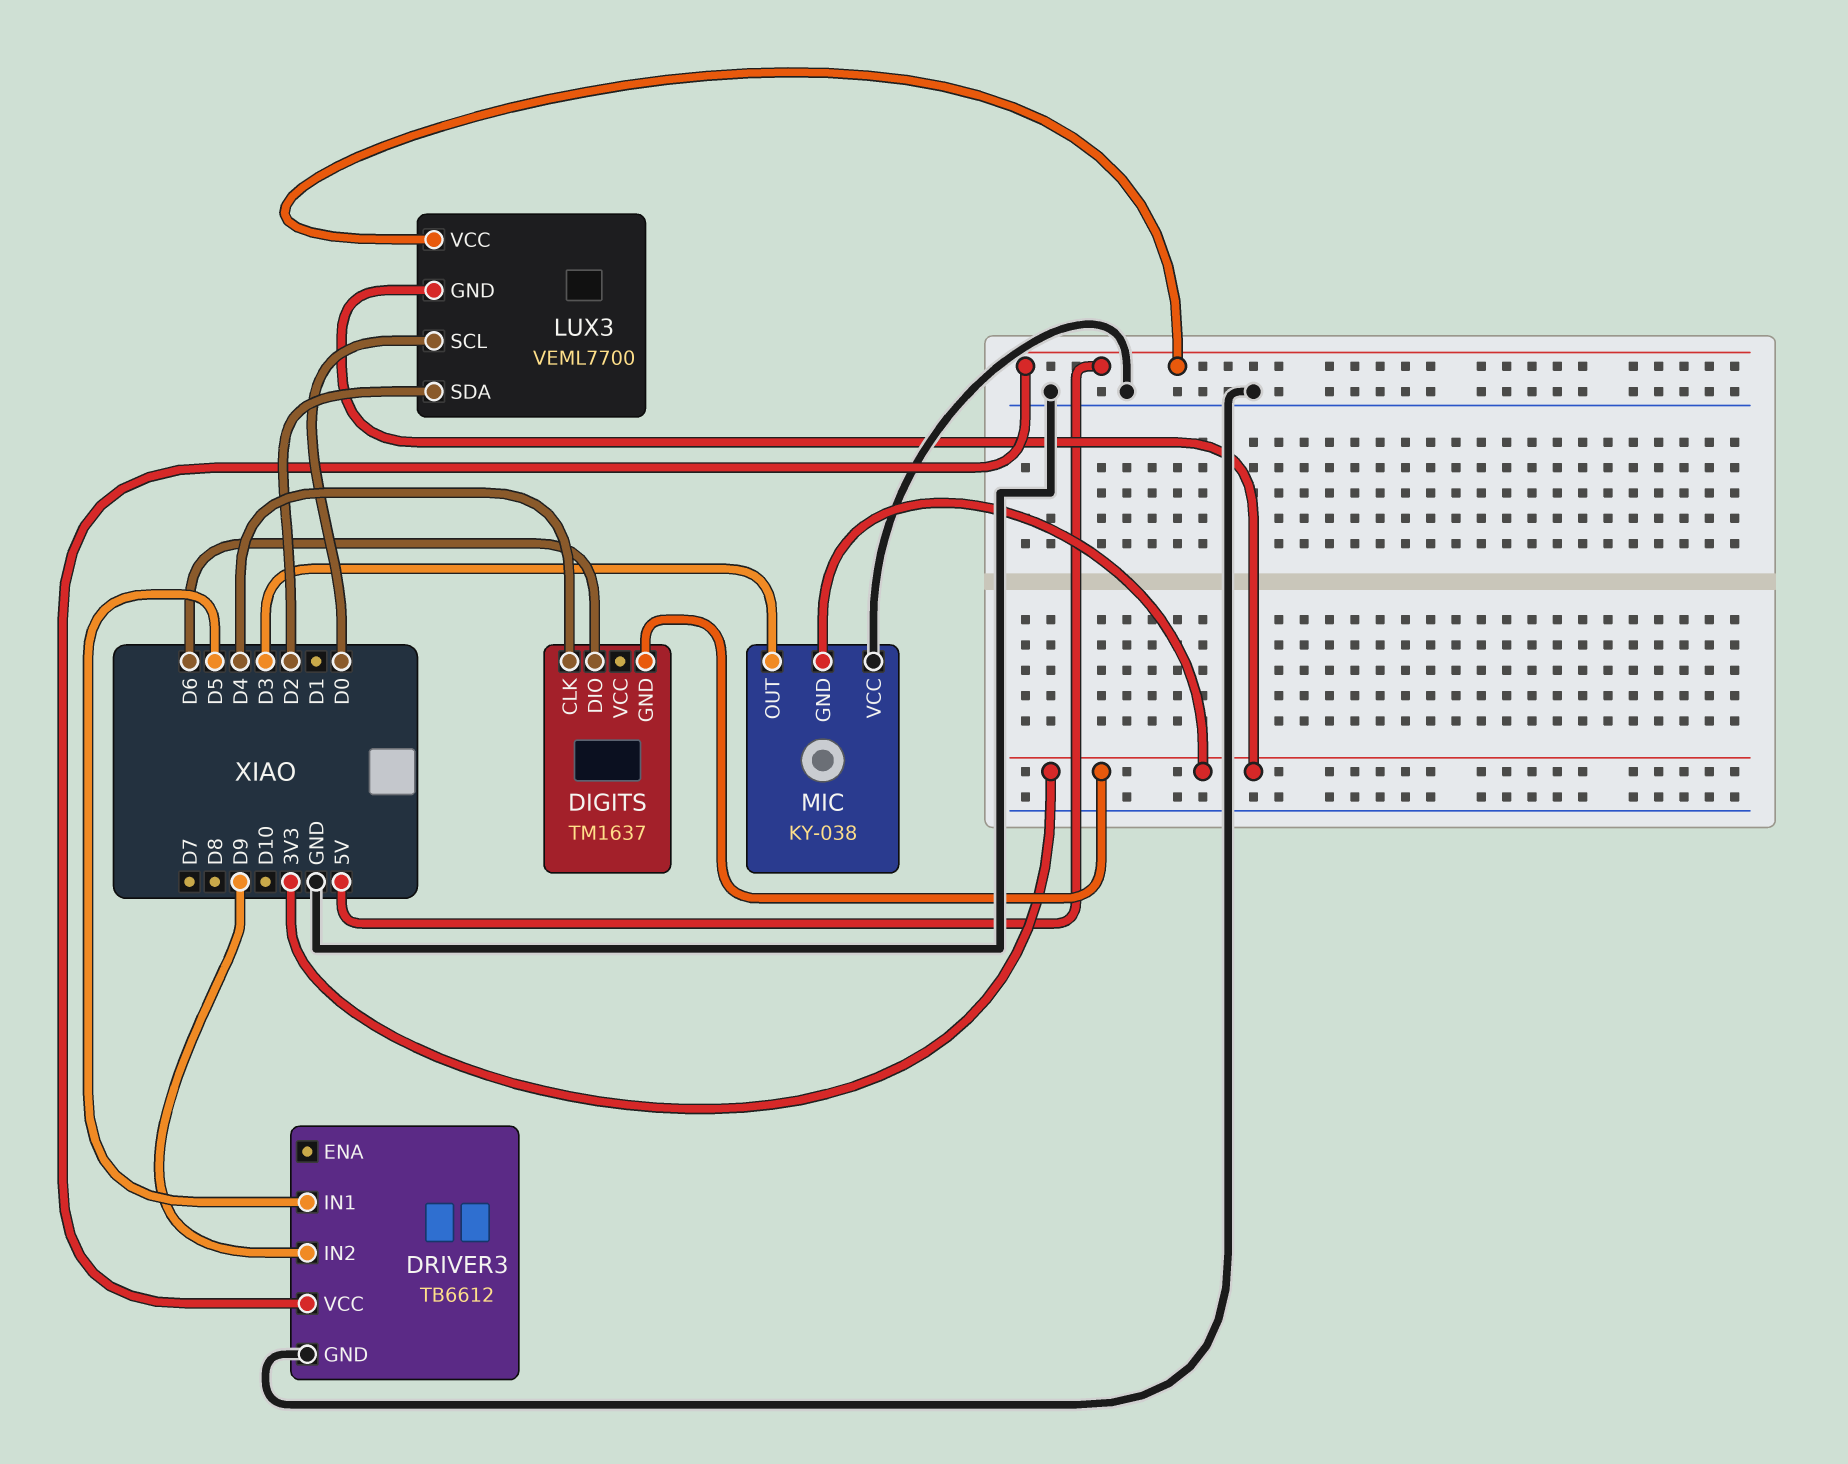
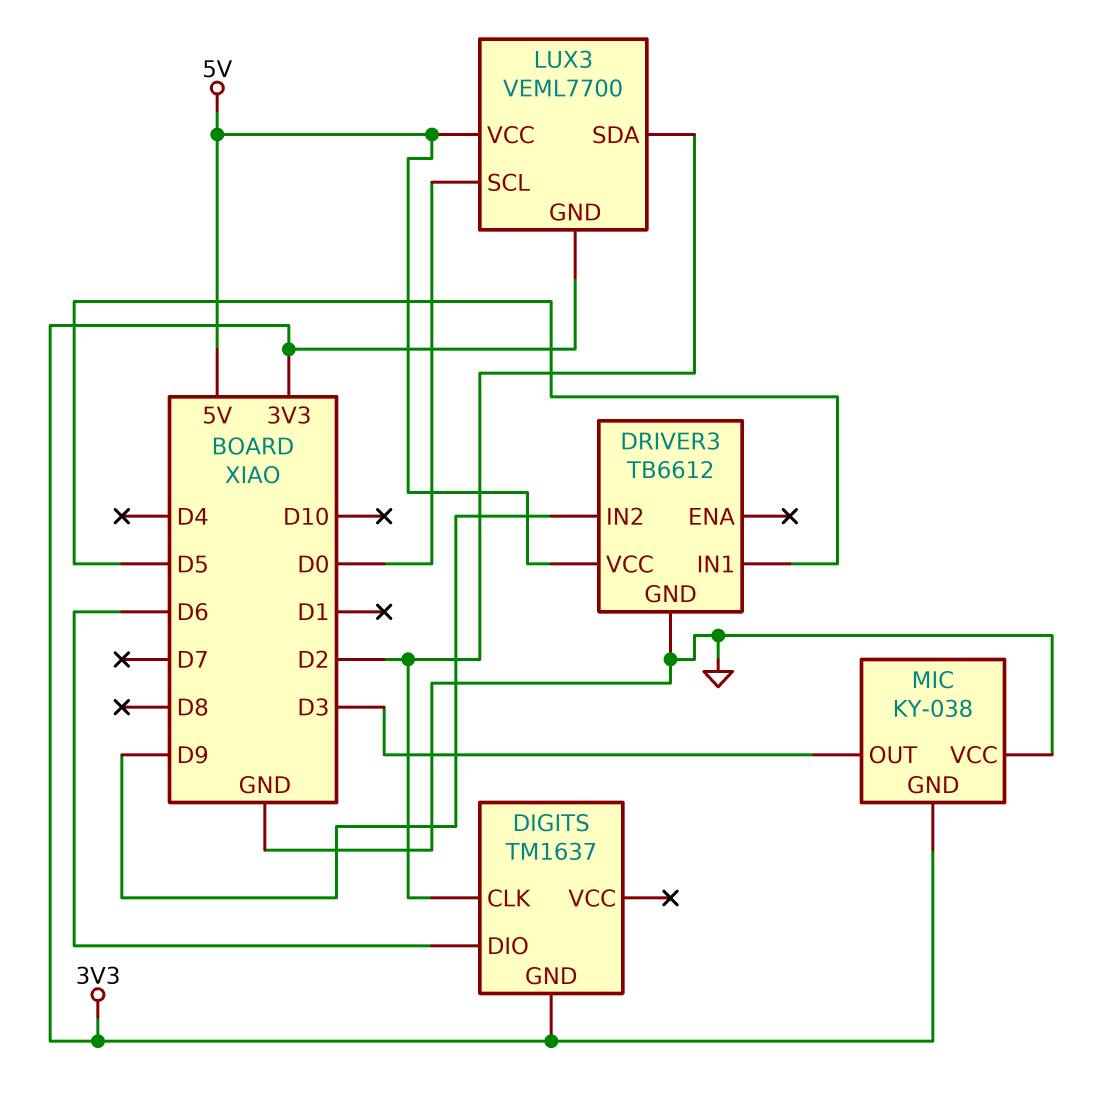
DIGITS pin CLK: D4 -> D2

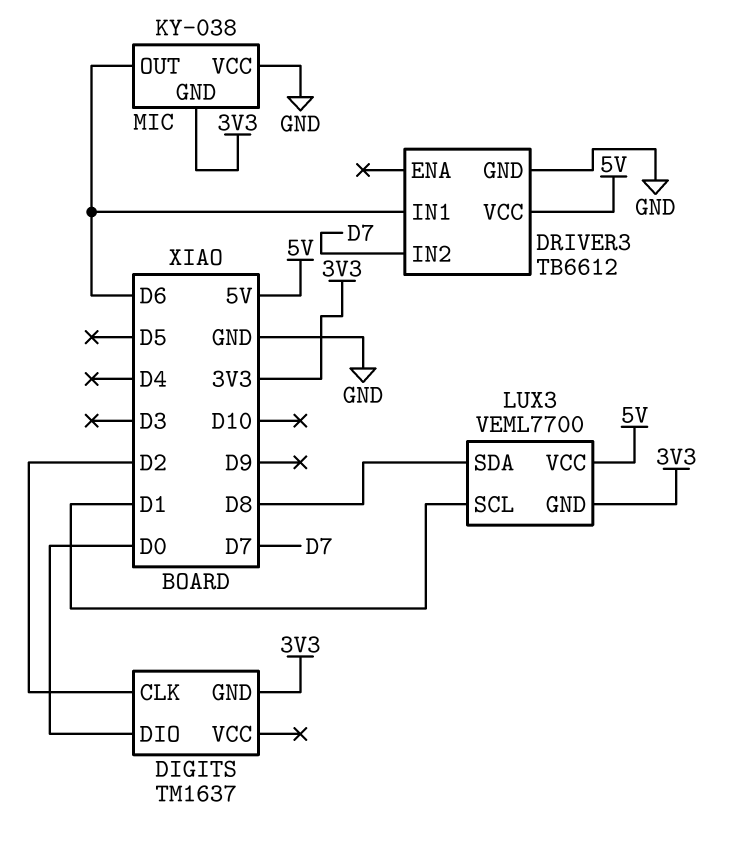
DIGITS pin DIO: D6 -> D0
DRIVER3 pin IN1: D5 -> D6
DRIVER3 pin IN2: D9 -> D7
LUX3 pin SCL: D0 -> D1
LUX3 pin SDA: D2 -> D8
MIC pin OUT: D3 -> D6

